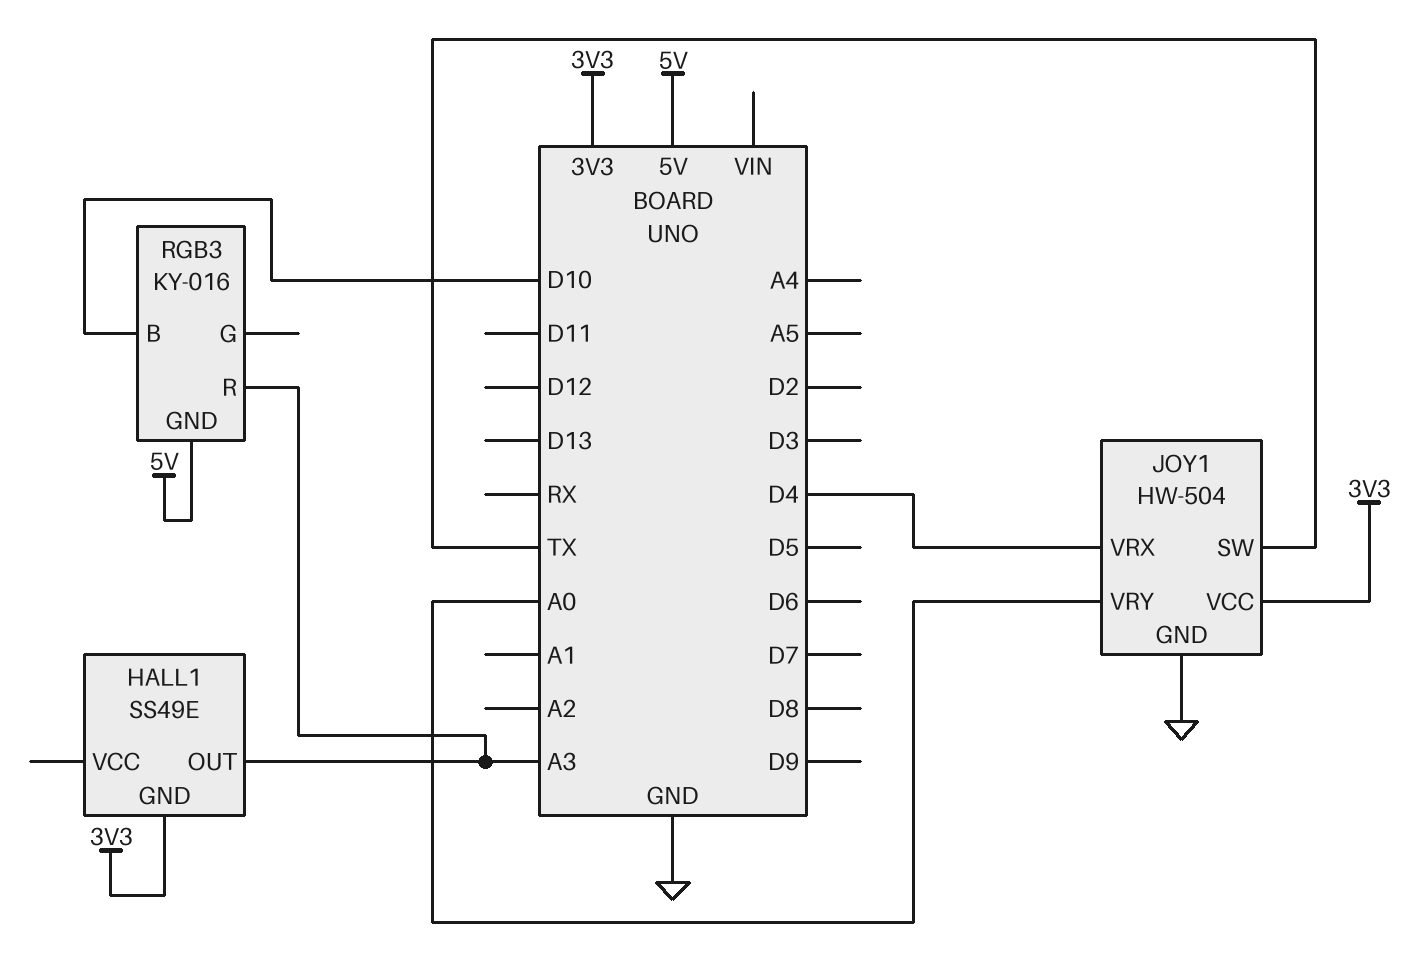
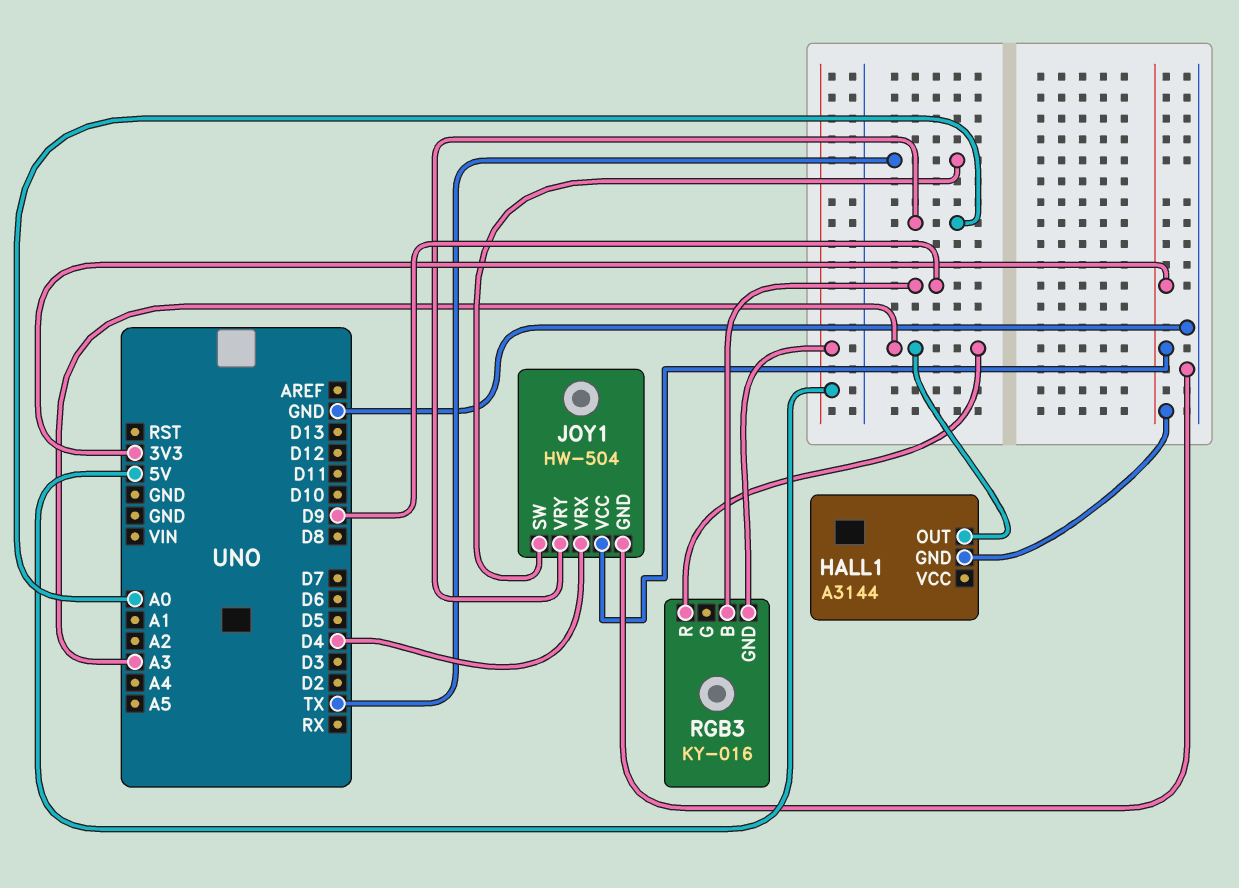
HALL1: SS49E -> A3144
RGB3 pin B: D10 -> D9

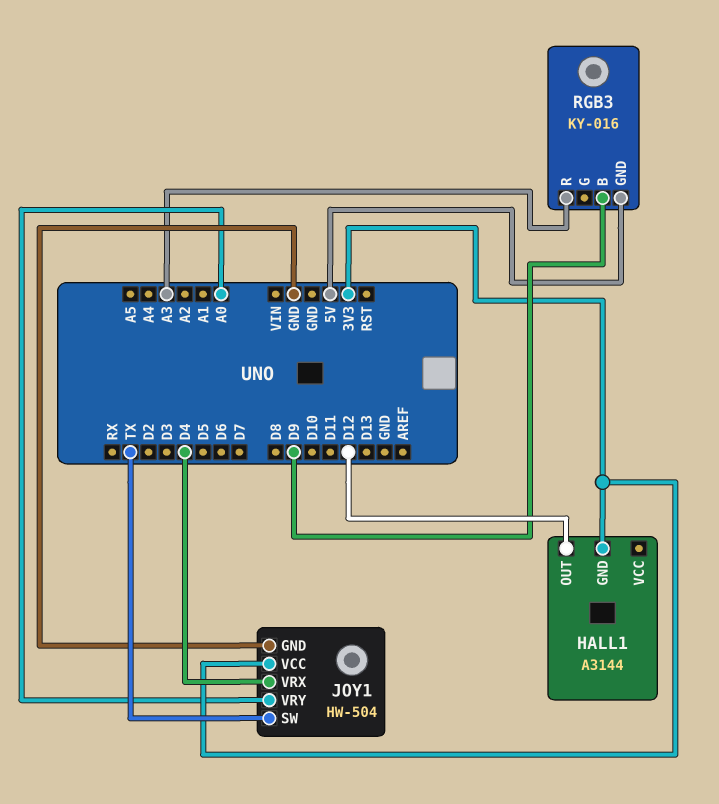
HALL1 pin OUT: A3 -> D12

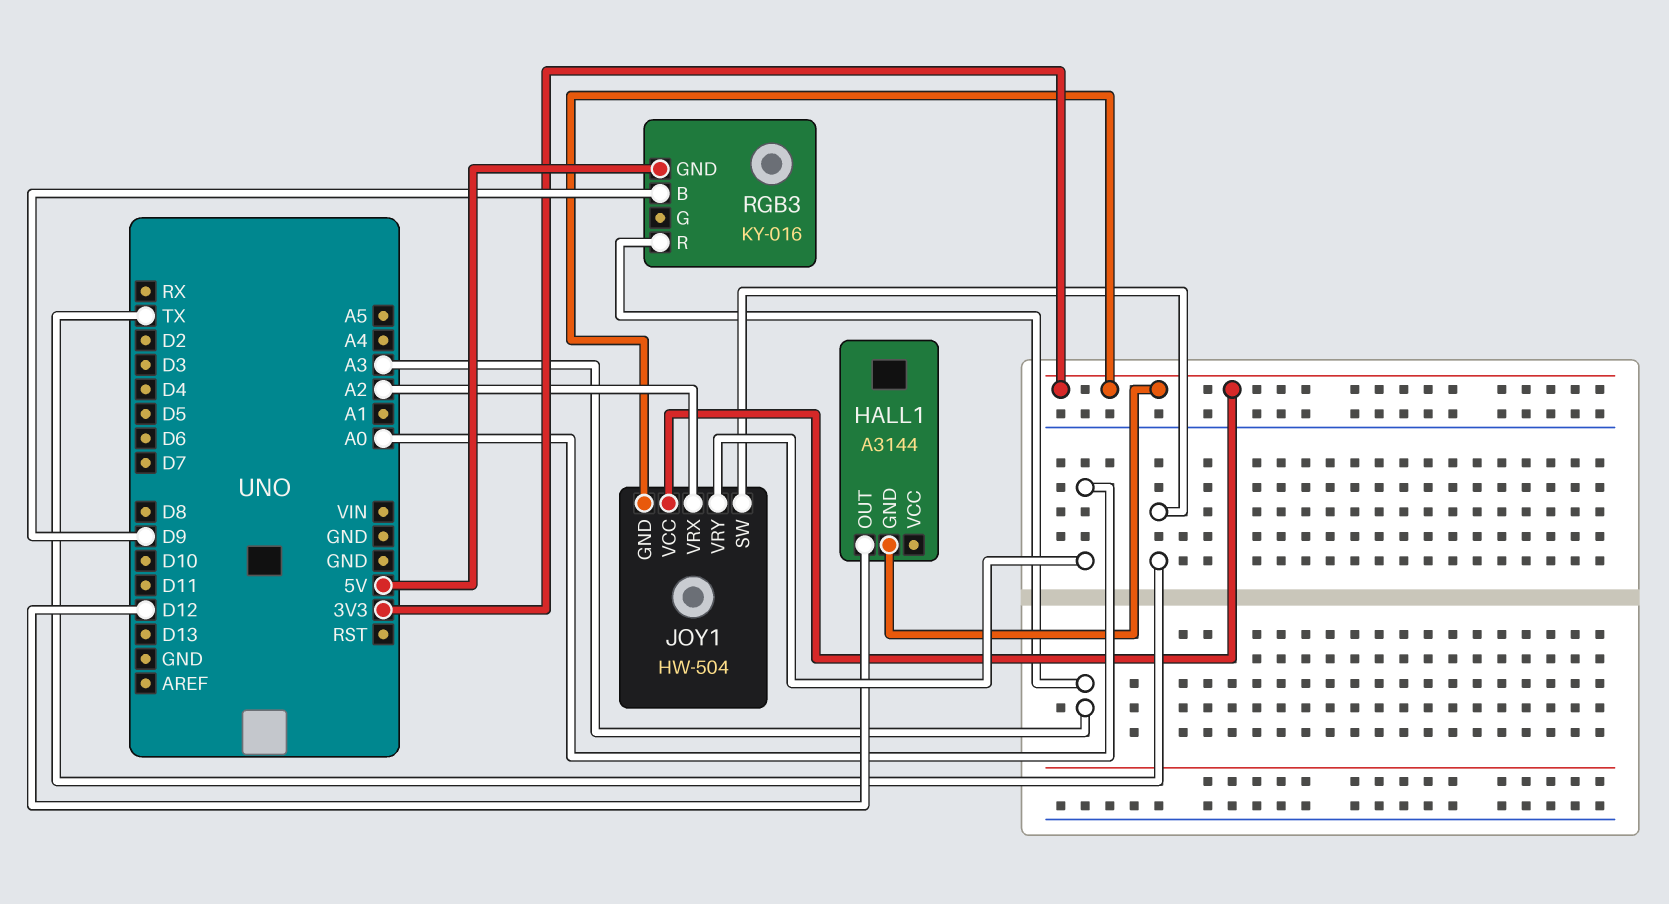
JOY1 pin GND: GND -> 3V3
JOY1 pin VRX: D4 -> A2

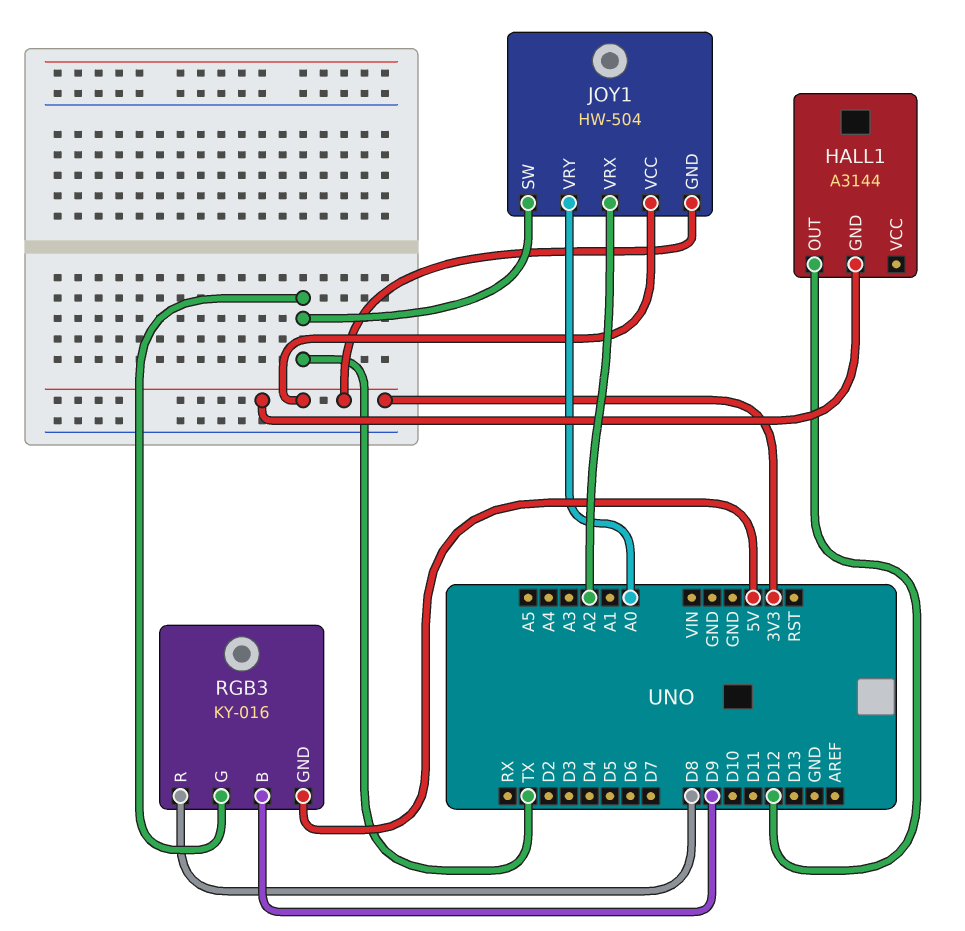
RGB3 pin G: none -> TX
RGB3 pin R: A3 -> D8

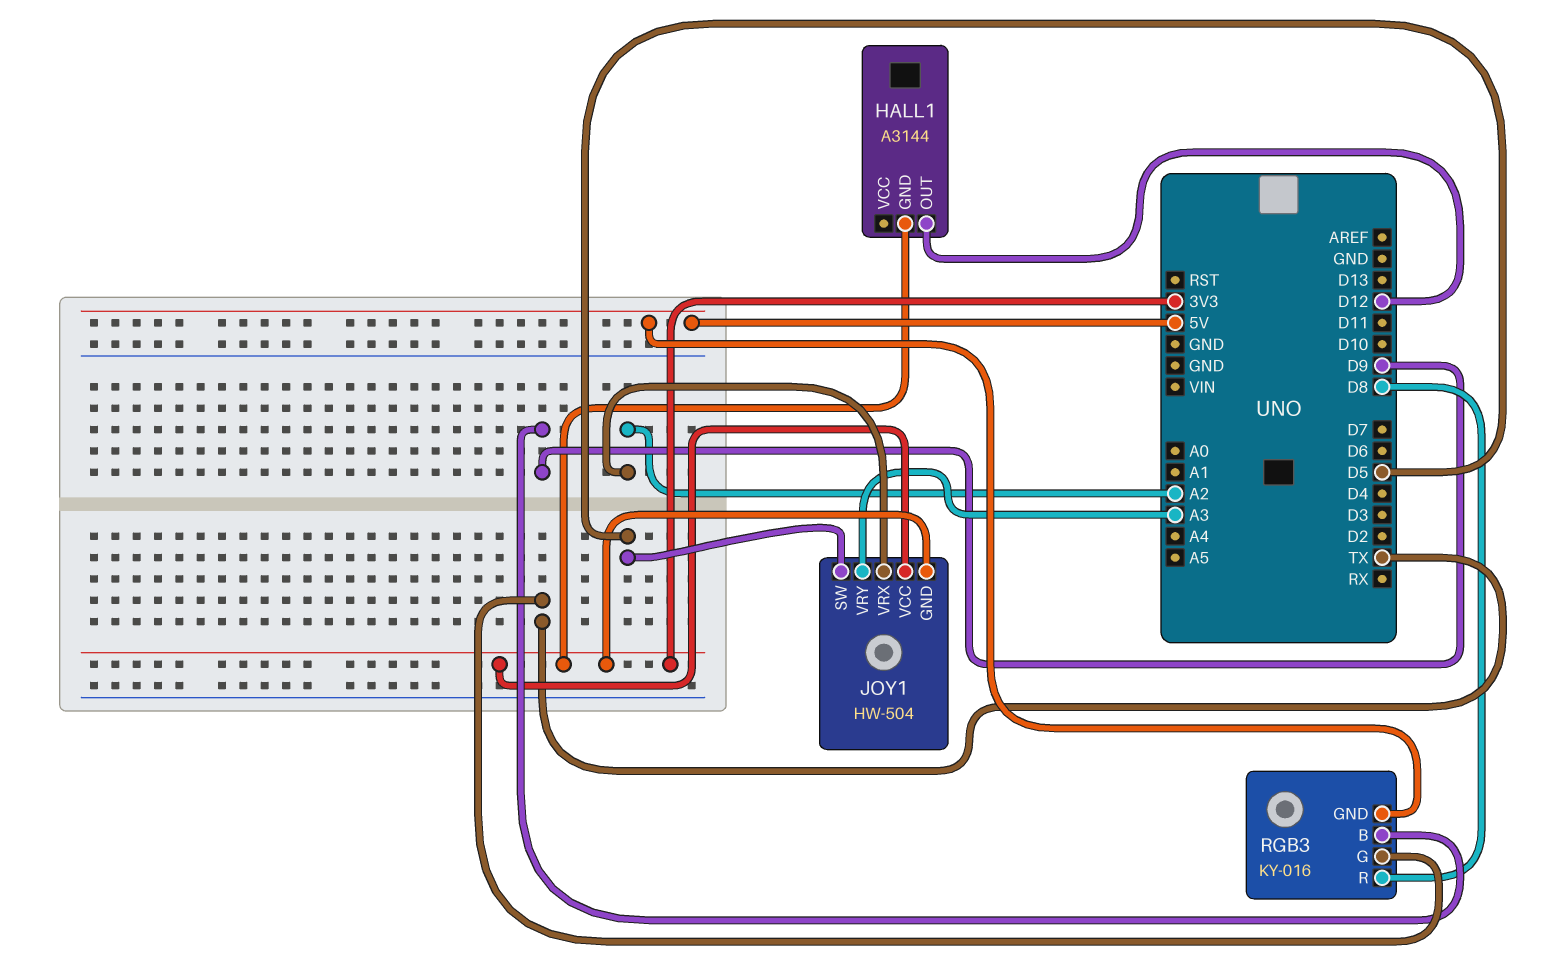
JOY1 pin SW: TX -> D5
JOY1 pin VRY: A0 -> A3

